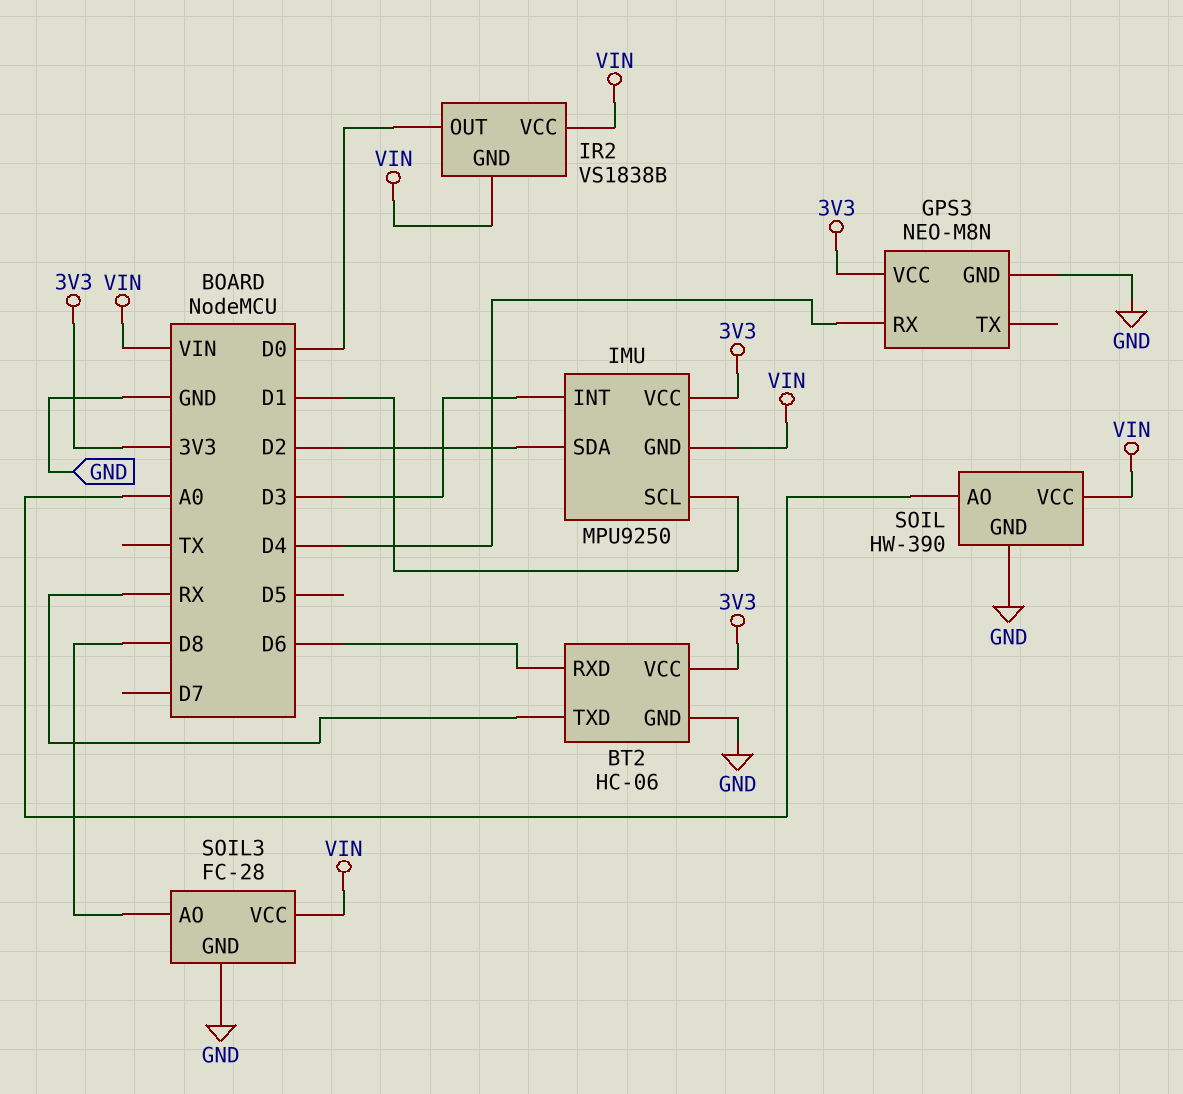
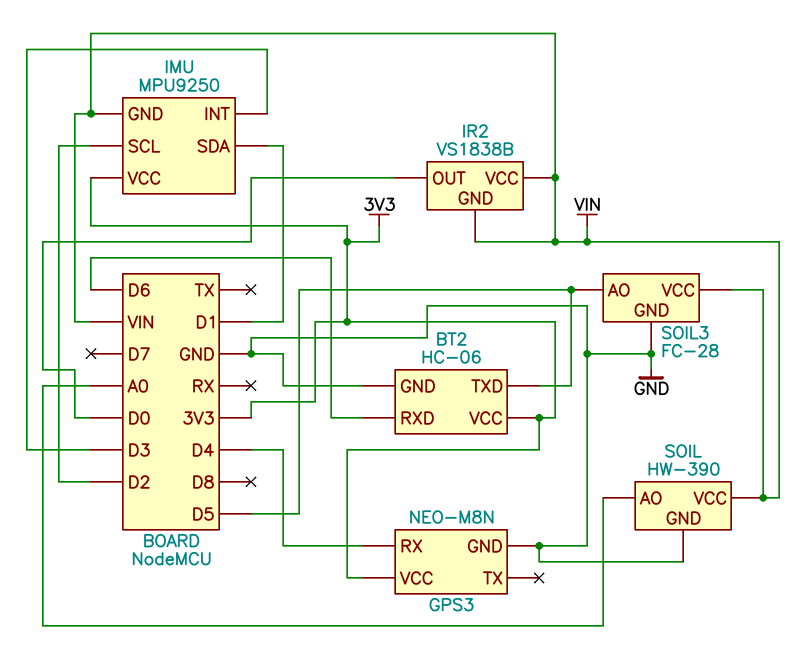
BT2 pin TXD: RX -> D5
IMU pin SCL: D1 -> D2
IMU pin SDA: D2 -> D1
SOIL3 pin AO: D8 -> D5

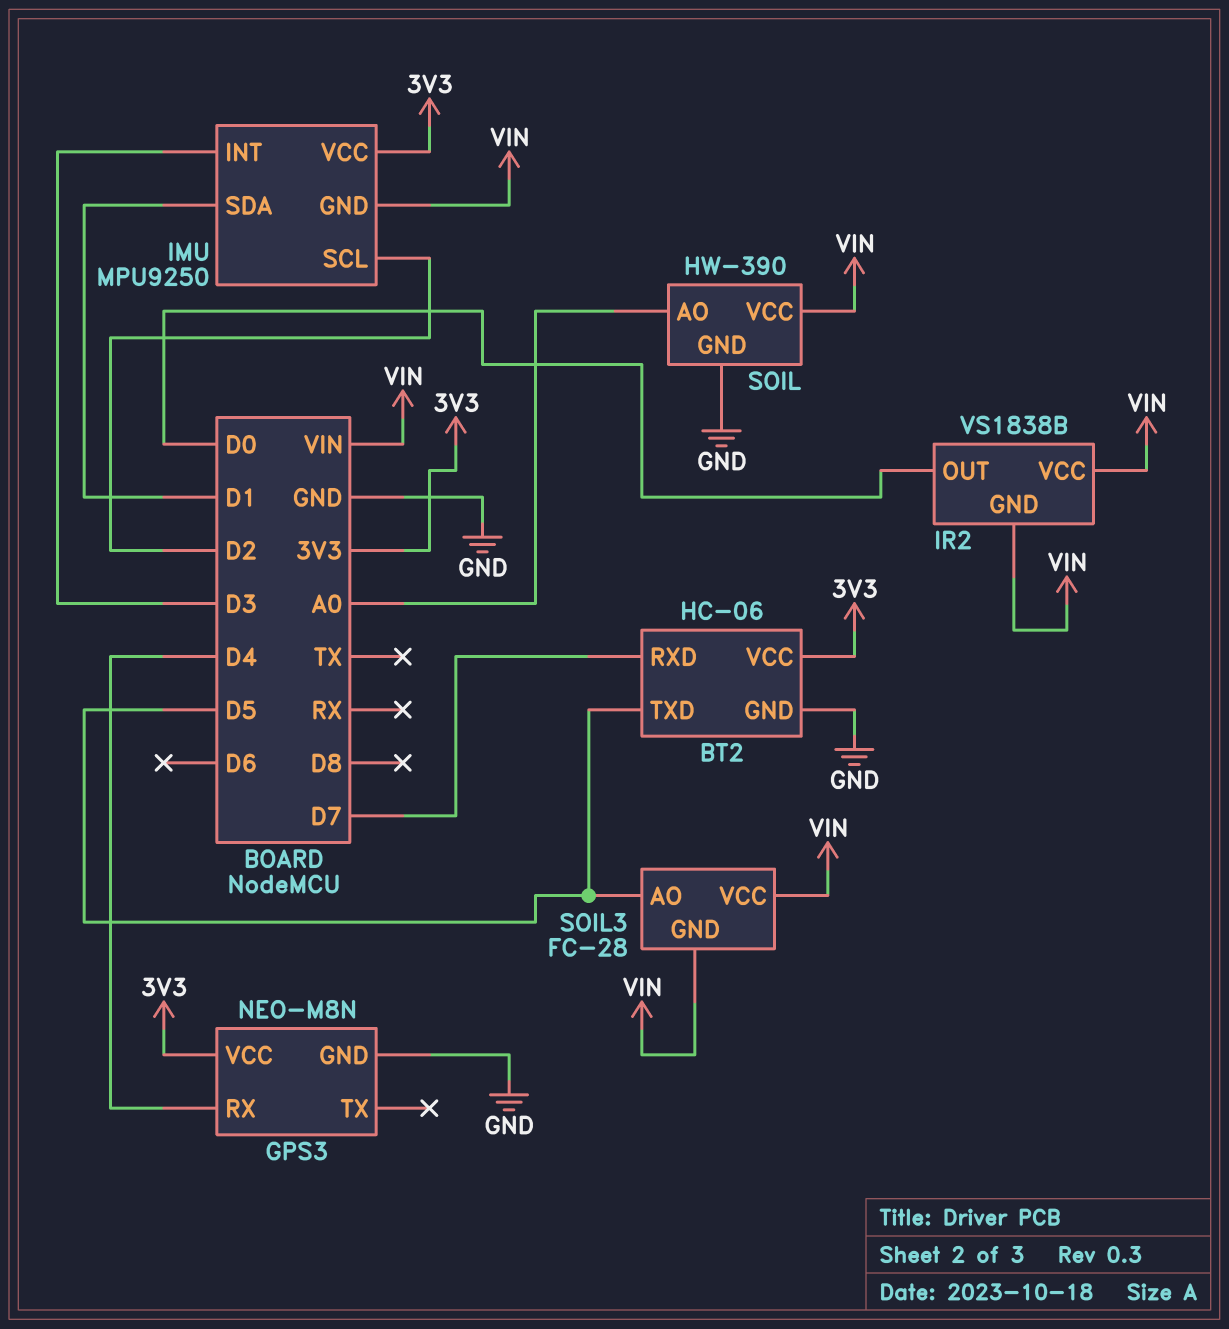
BT2 pin RXD: D6 -> D7
SOIL3 pin GND: GND -> VIN

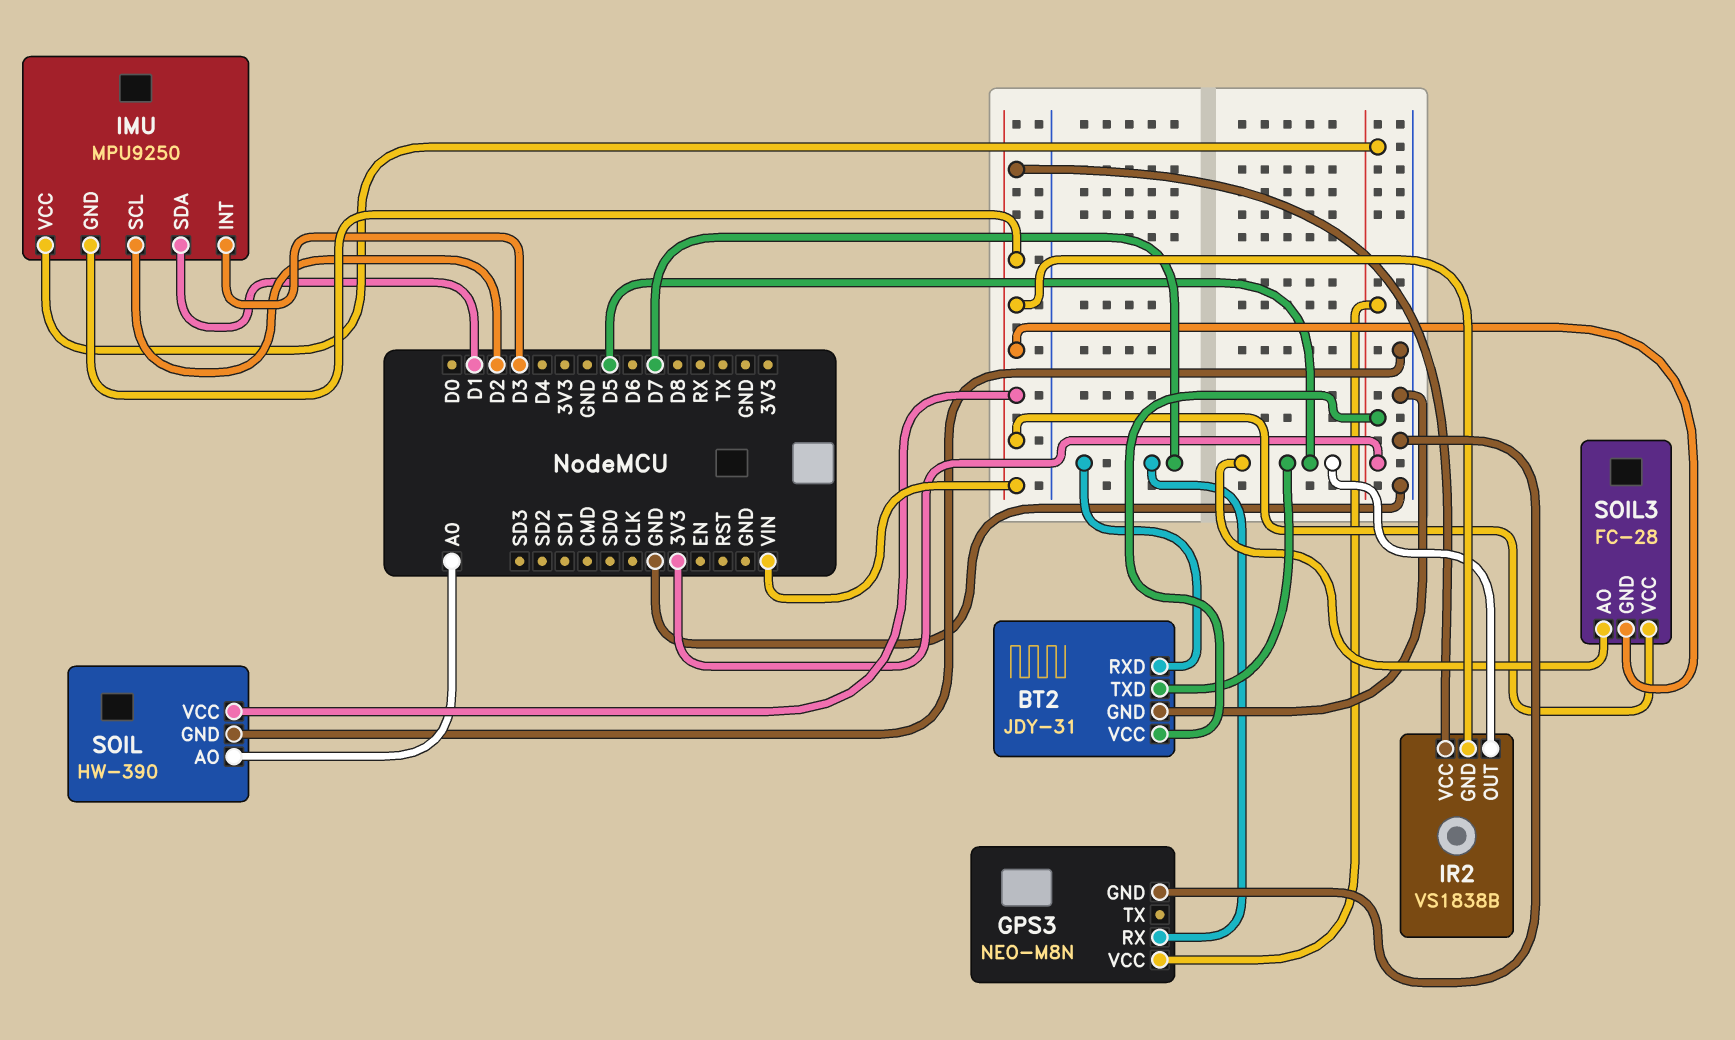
BT2: HC-06 -> JDY-31
GPS3 pin RX: D4 -> D7
IR2 pin OUT: D0 -> D5

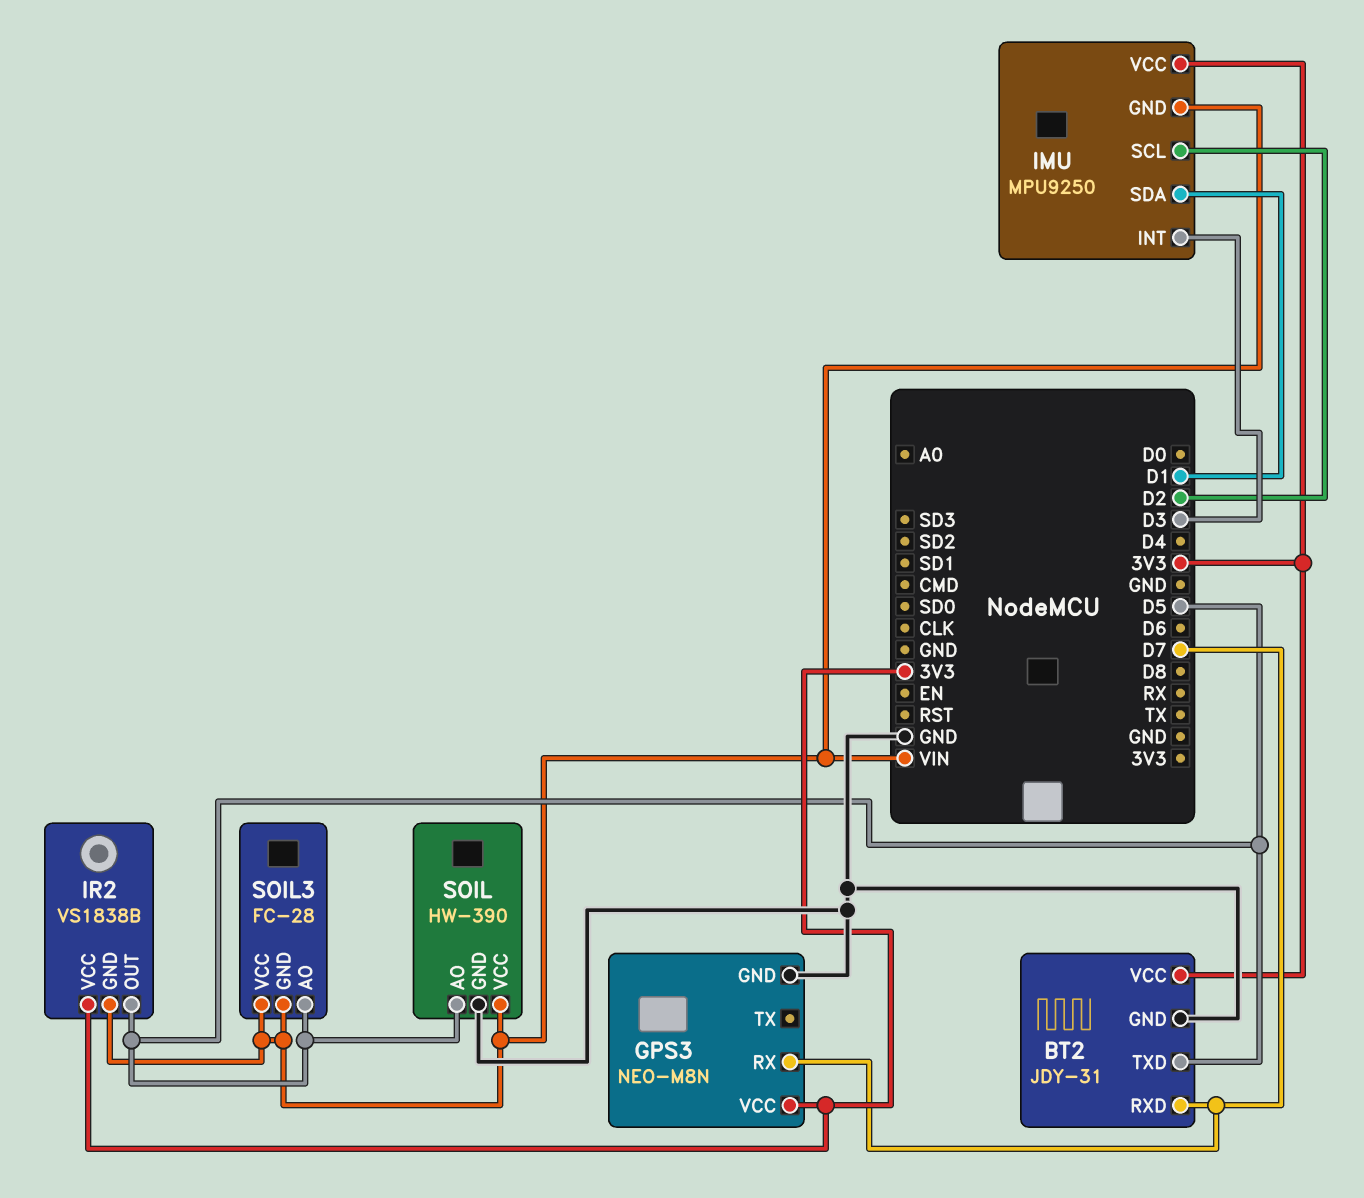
IR2 pin VCC: VIN -> 3V3
SOIL pin AO: A0 -> D5

